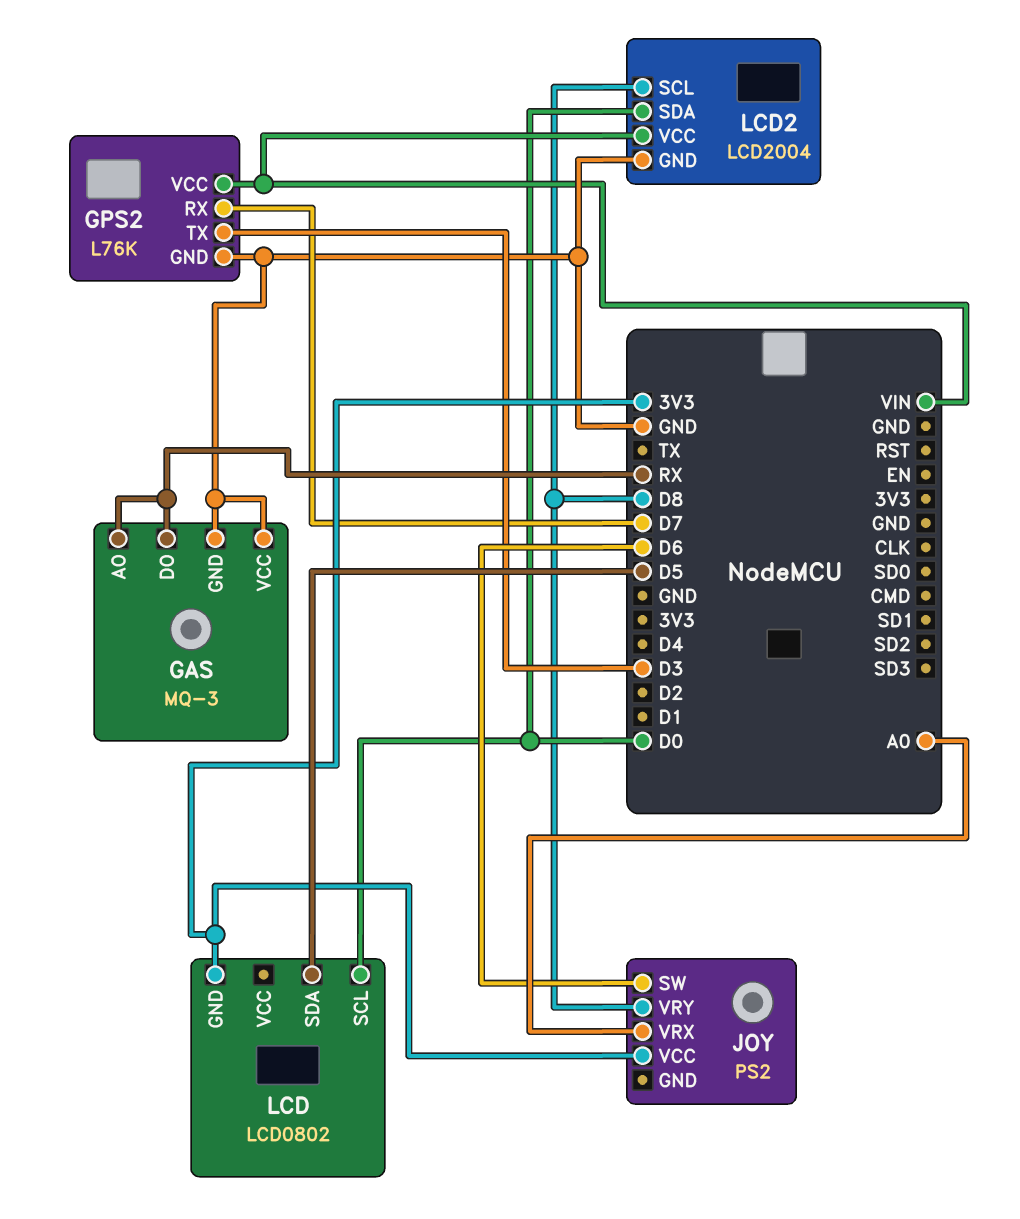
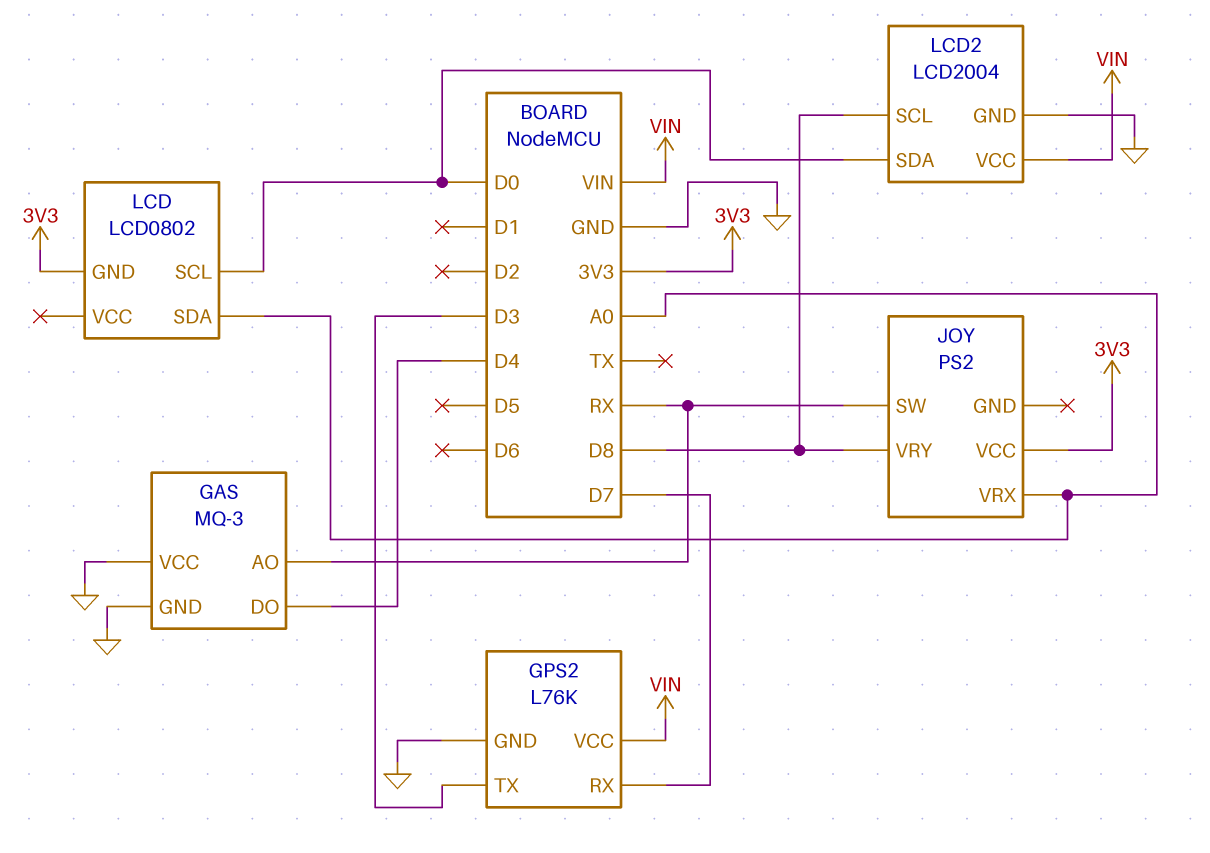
GAS pin DO: RX -> D4
JOY pin SW: D6 -> RX
LCD pin SDA: D5 -> A0

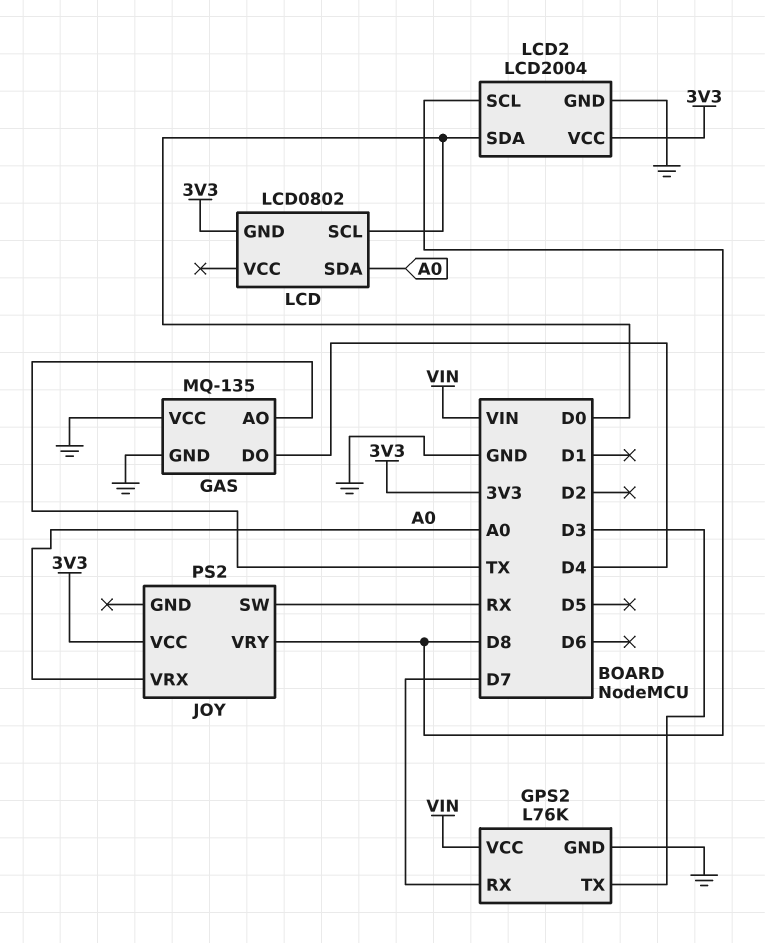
GAS: MQ-3 -> MQ-135
GAS pin AO: RX -> TX
LCD2 pin VCC: VIN -> 3V3

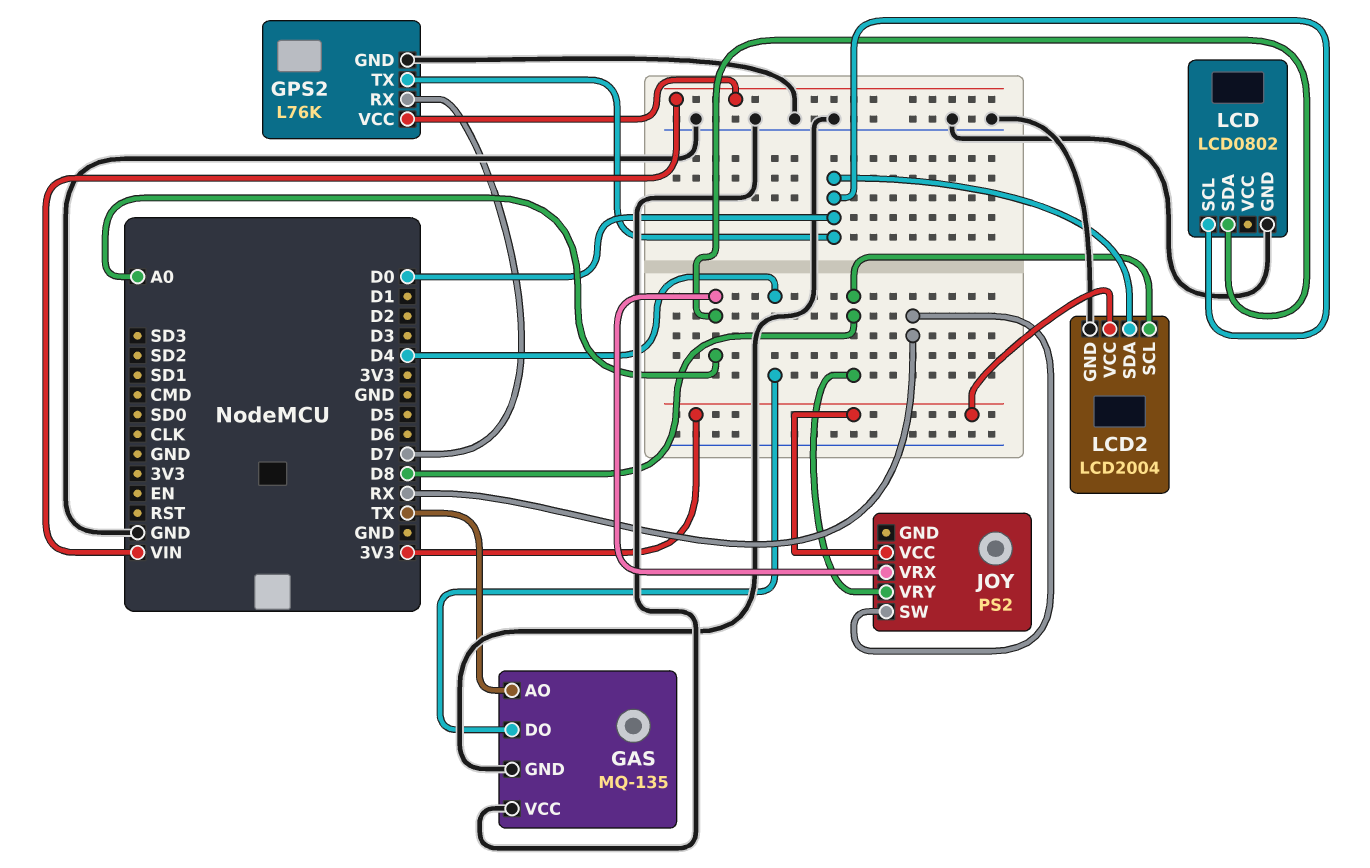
GPS2 pin TX: D3 -> D0
LCD pin GND: 3V3 -> GND

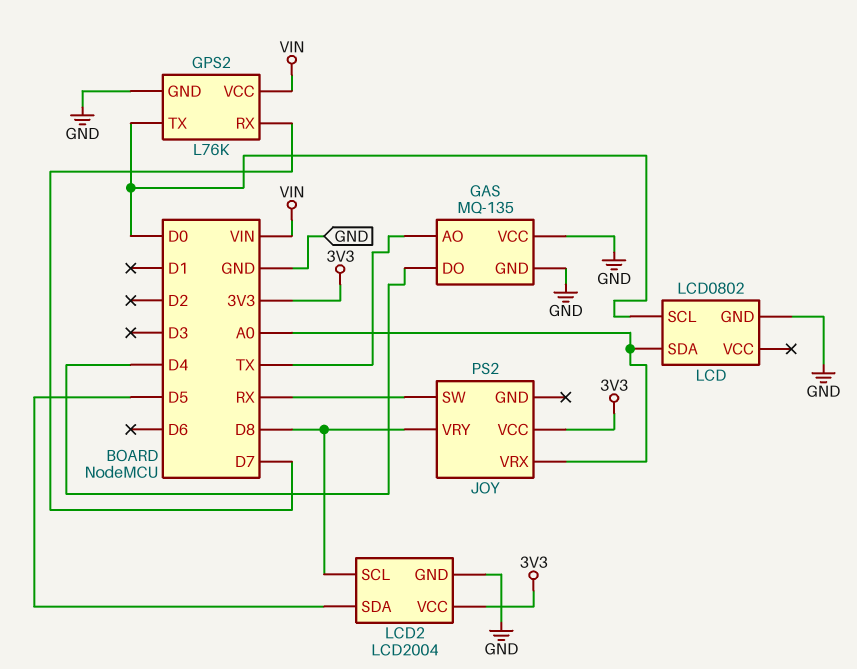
LCD2 pin SDA: D0 -> D5

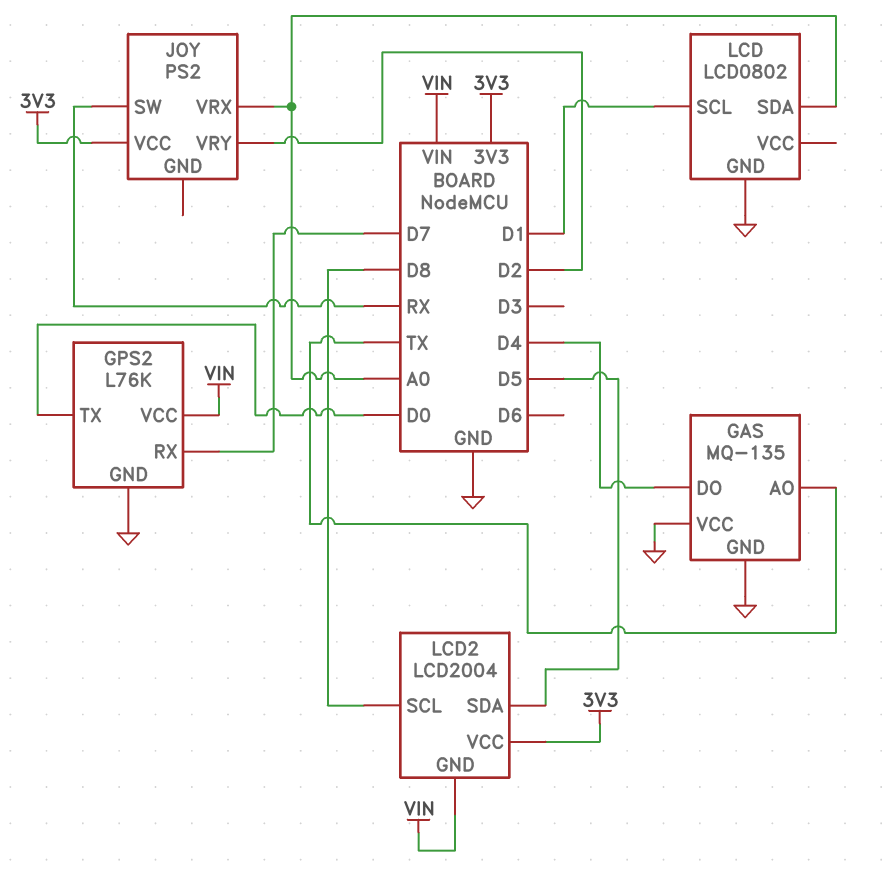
JOY pin VRY: D8 -> D2
LCD pin SCL: D0 -> D1
LCD2 pin GND: GND -> VIN

